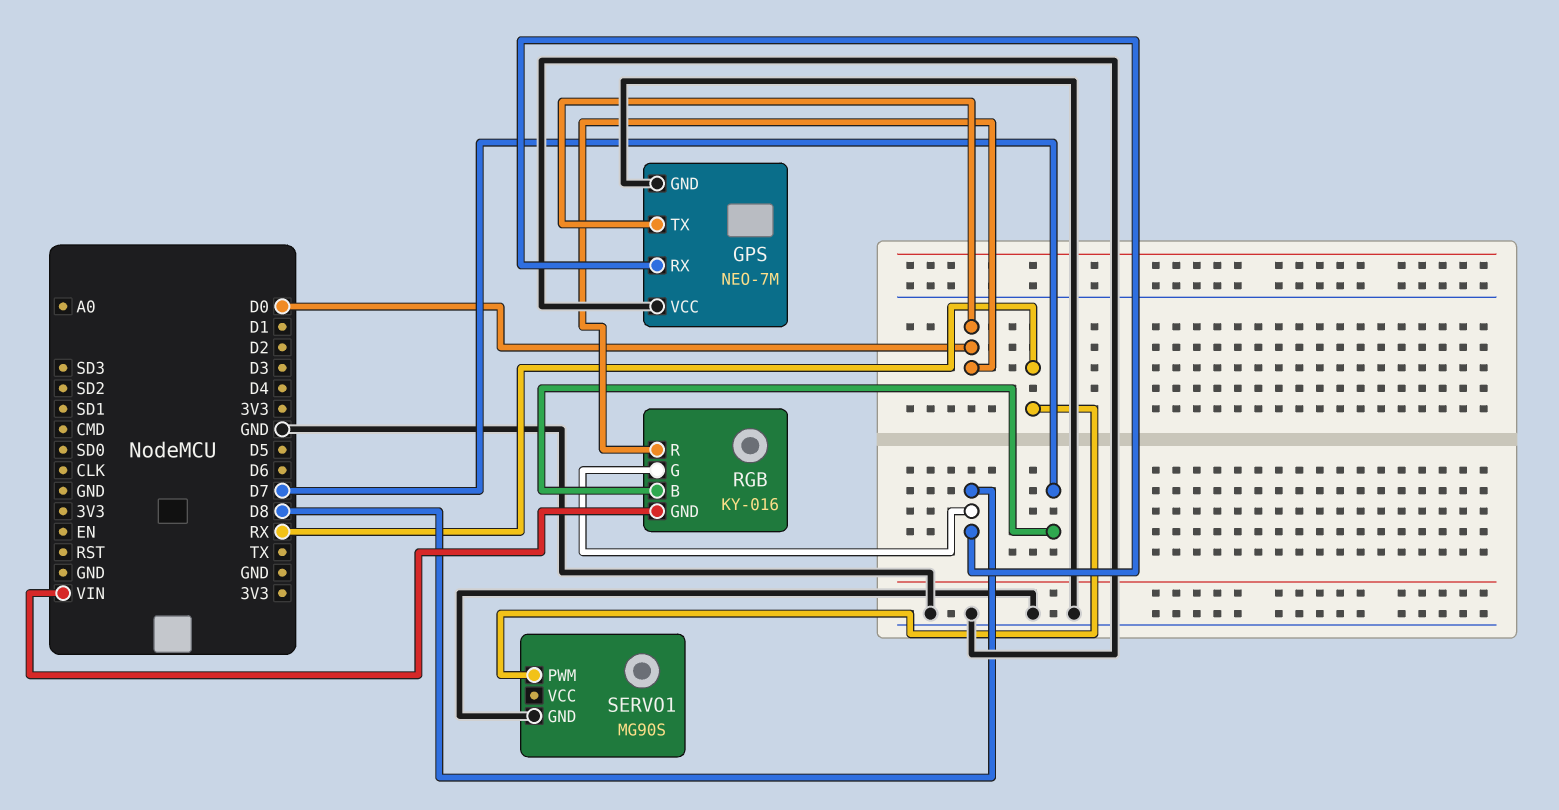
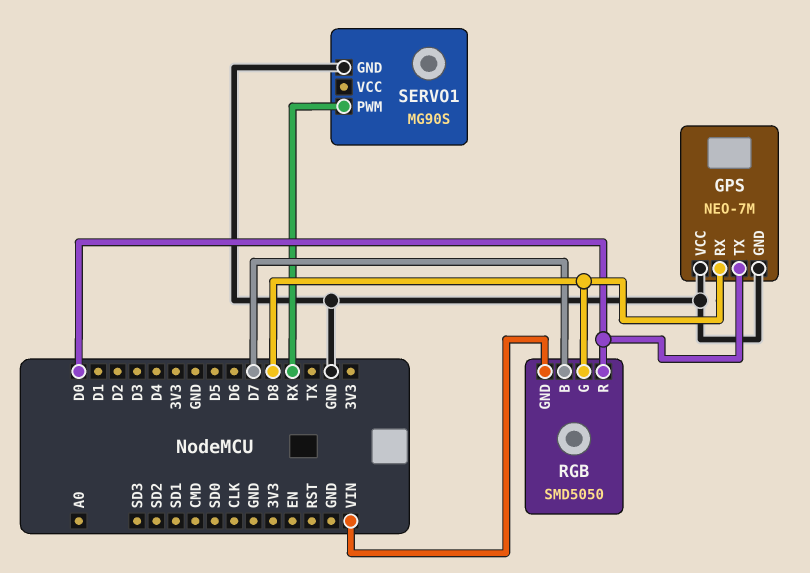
RGB: KY-016 -> SMD5050

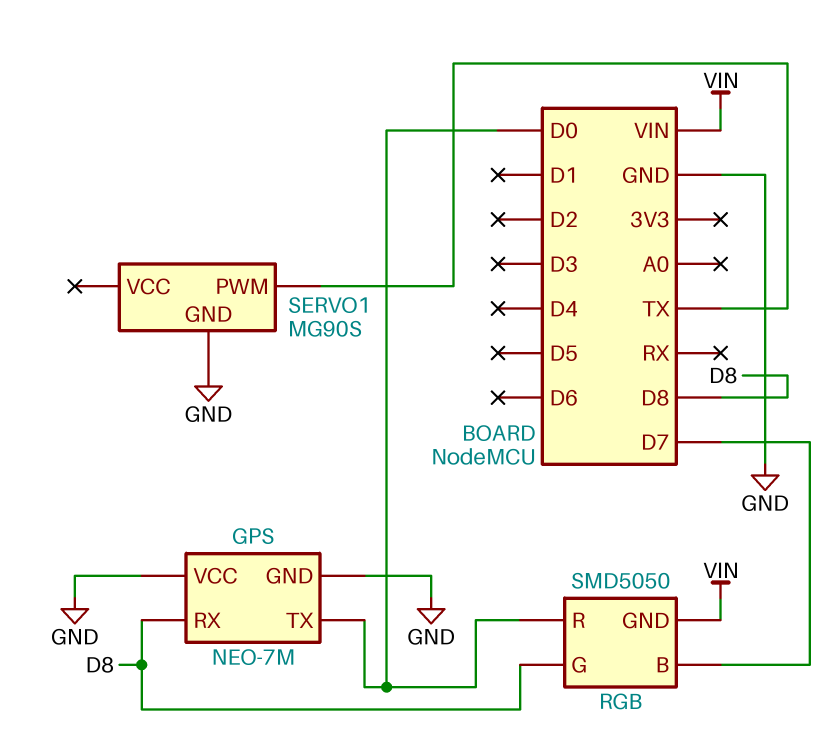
SERVO1 pin PWM: RX -> TX

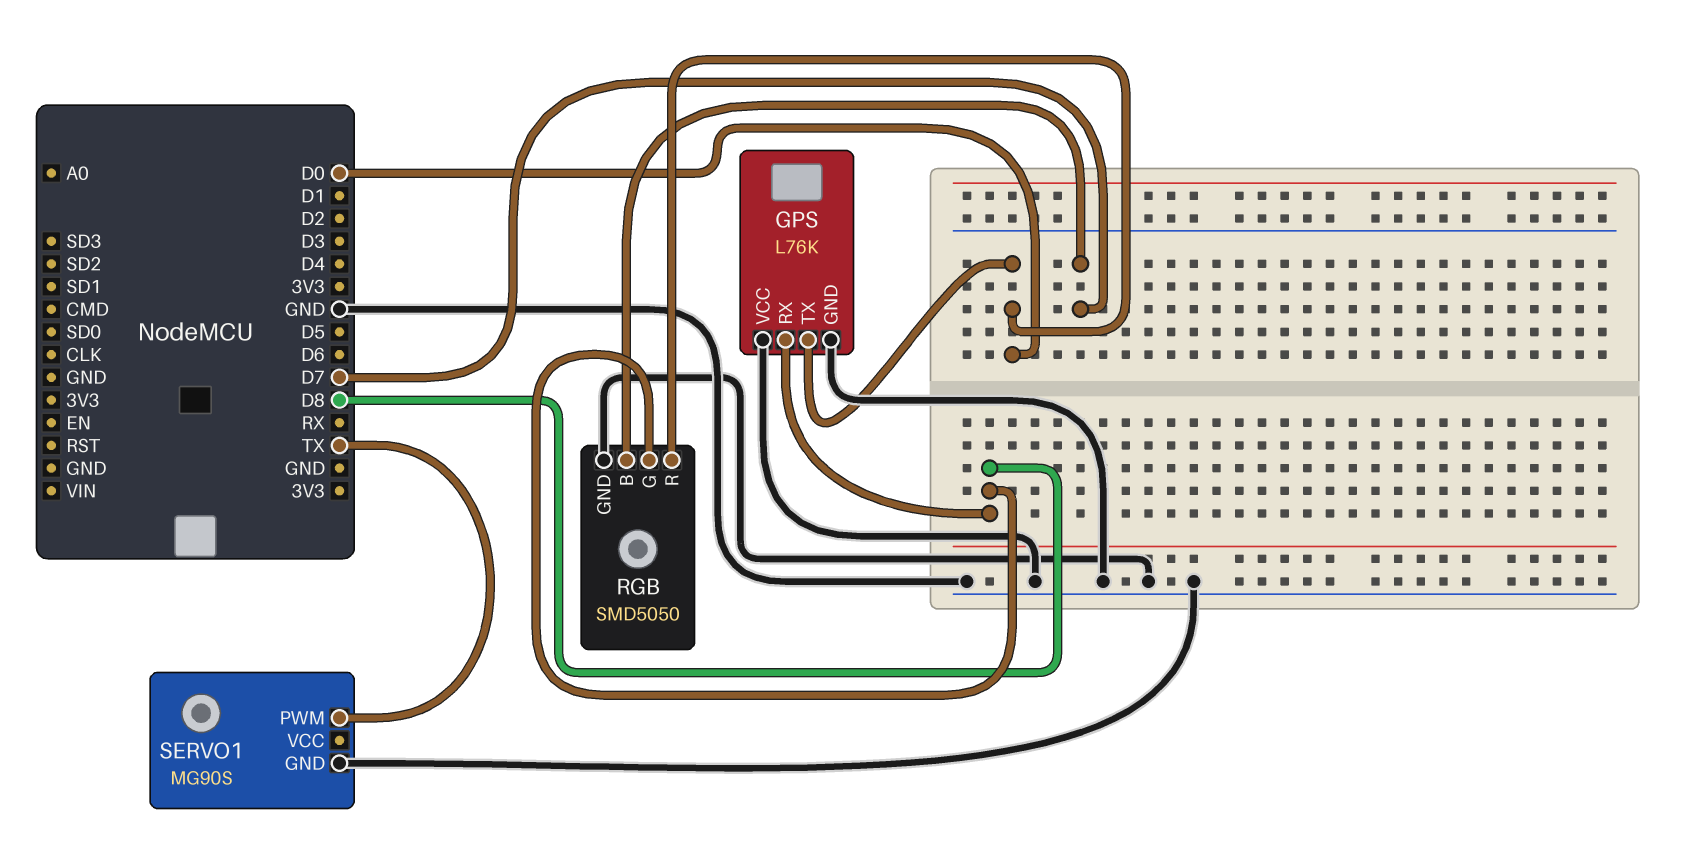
GPS: NEO-7M -> L76K
RGB pin GND: VIN -> GND

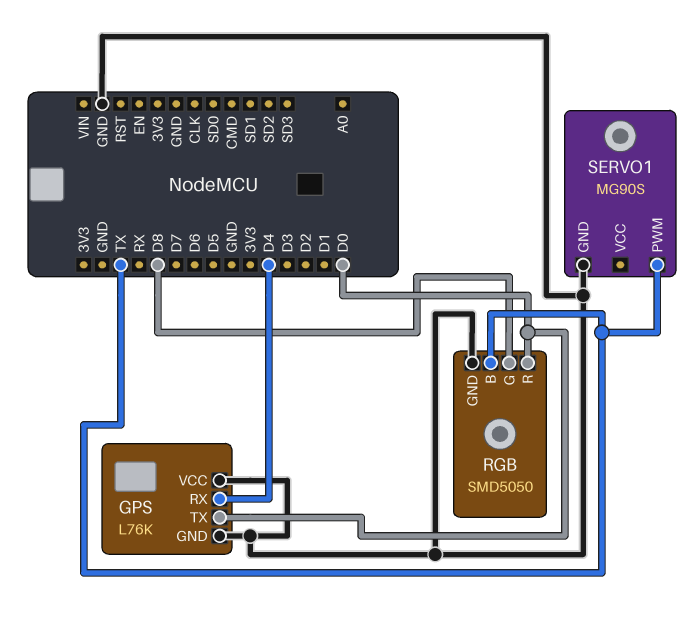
GPS pin RX: D8 -> D4
RGB pin B: D7 -> TX

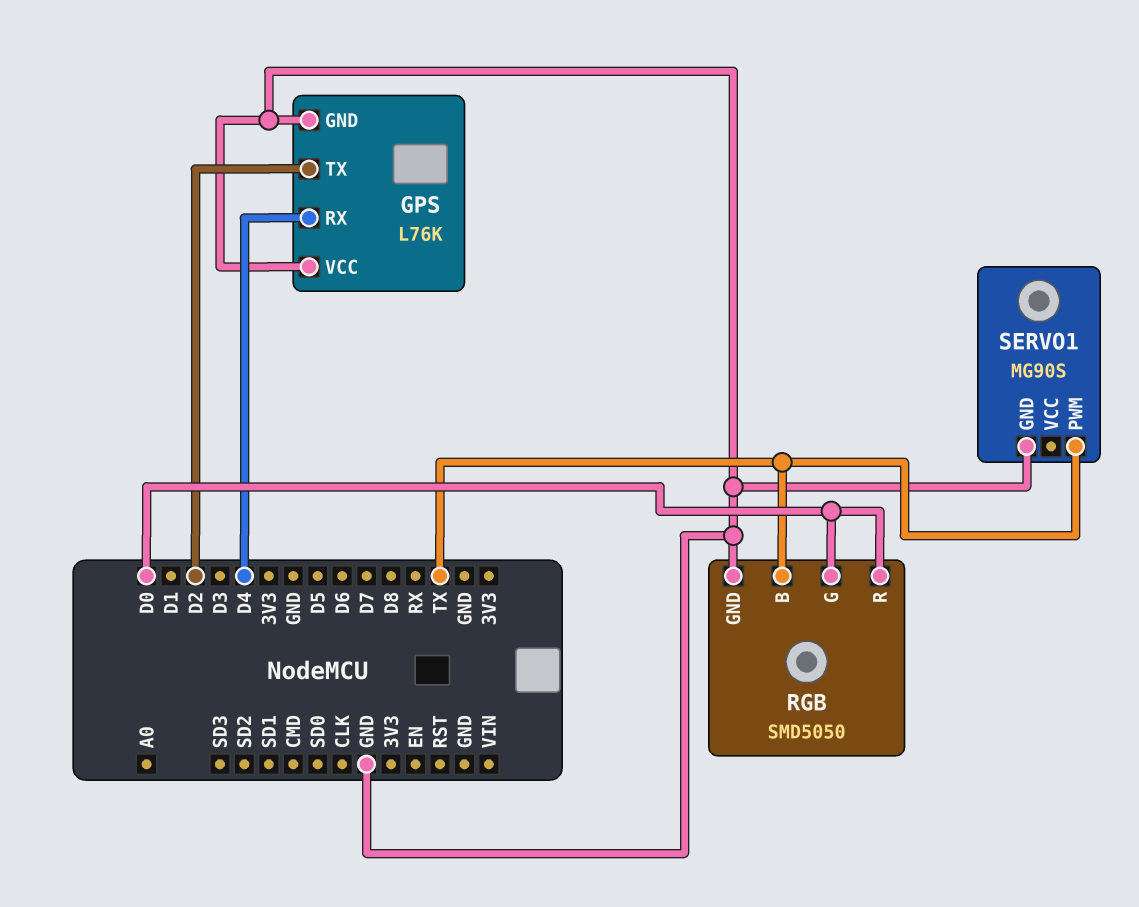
GPS pin TX: D0 -> D2
RGB pin G: D8 -> D0

